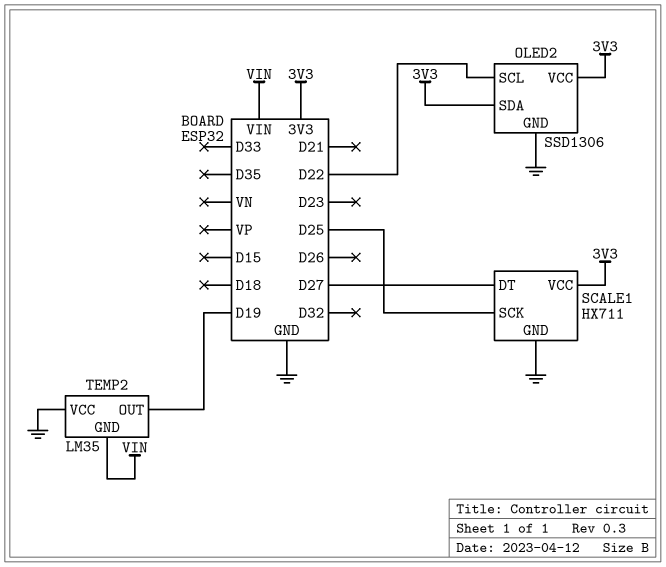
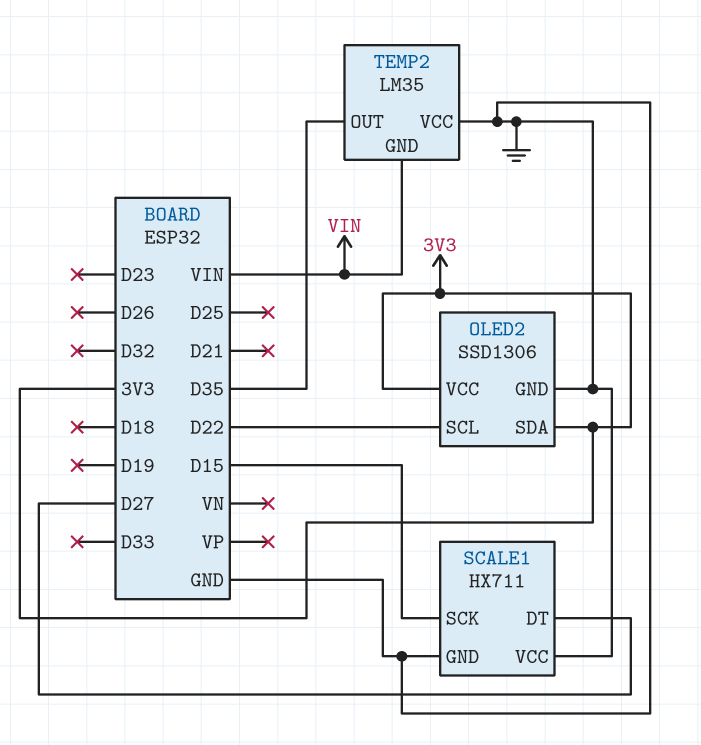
SCALE1 pin SCK: D25 -> D15
SCALE1 pin VCC: 3V3 -> GND
TEMP2 pin OUT: D19 -> D35

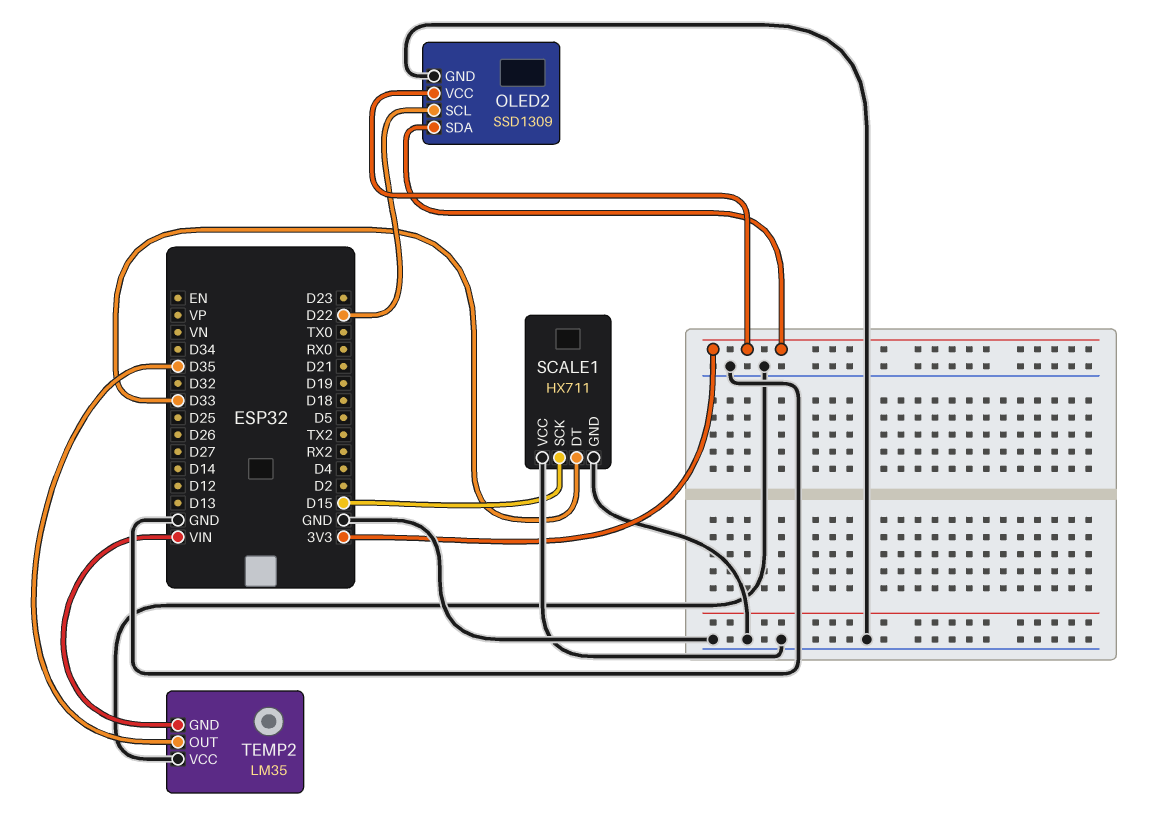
OLED2: SSD1306 -> SSD1309
SCALE1 pin DT: D27 -> D33

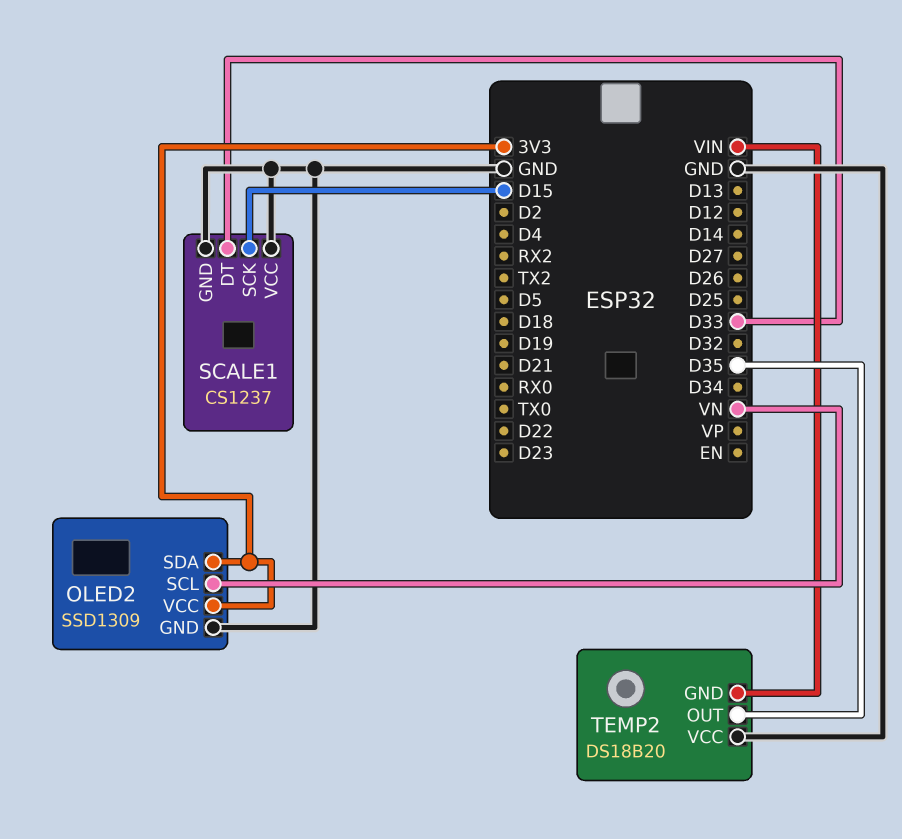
OLED2 pin SCL: D22 -> VN
SCALE1: HX711 -> CS1237
TEMP2: LM35 -> DS18B20

